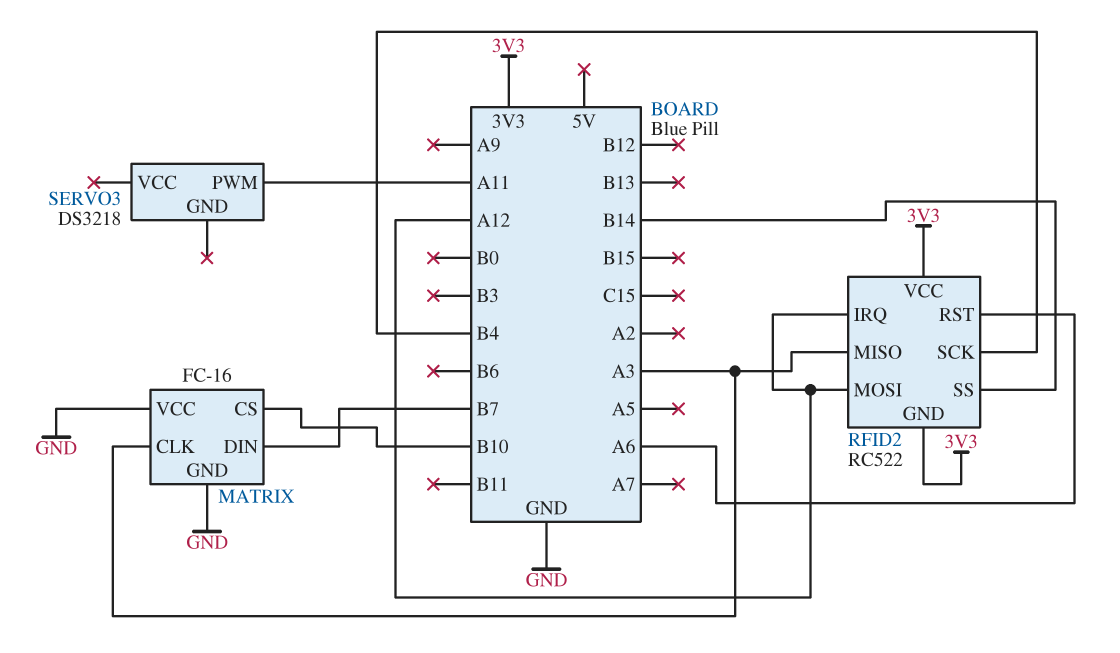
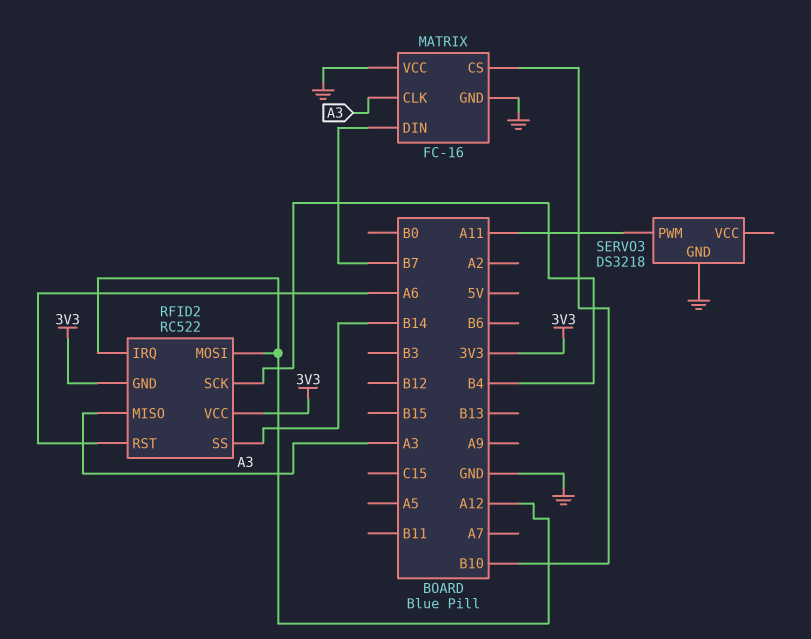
SERVO3 pin GND: none -> GND

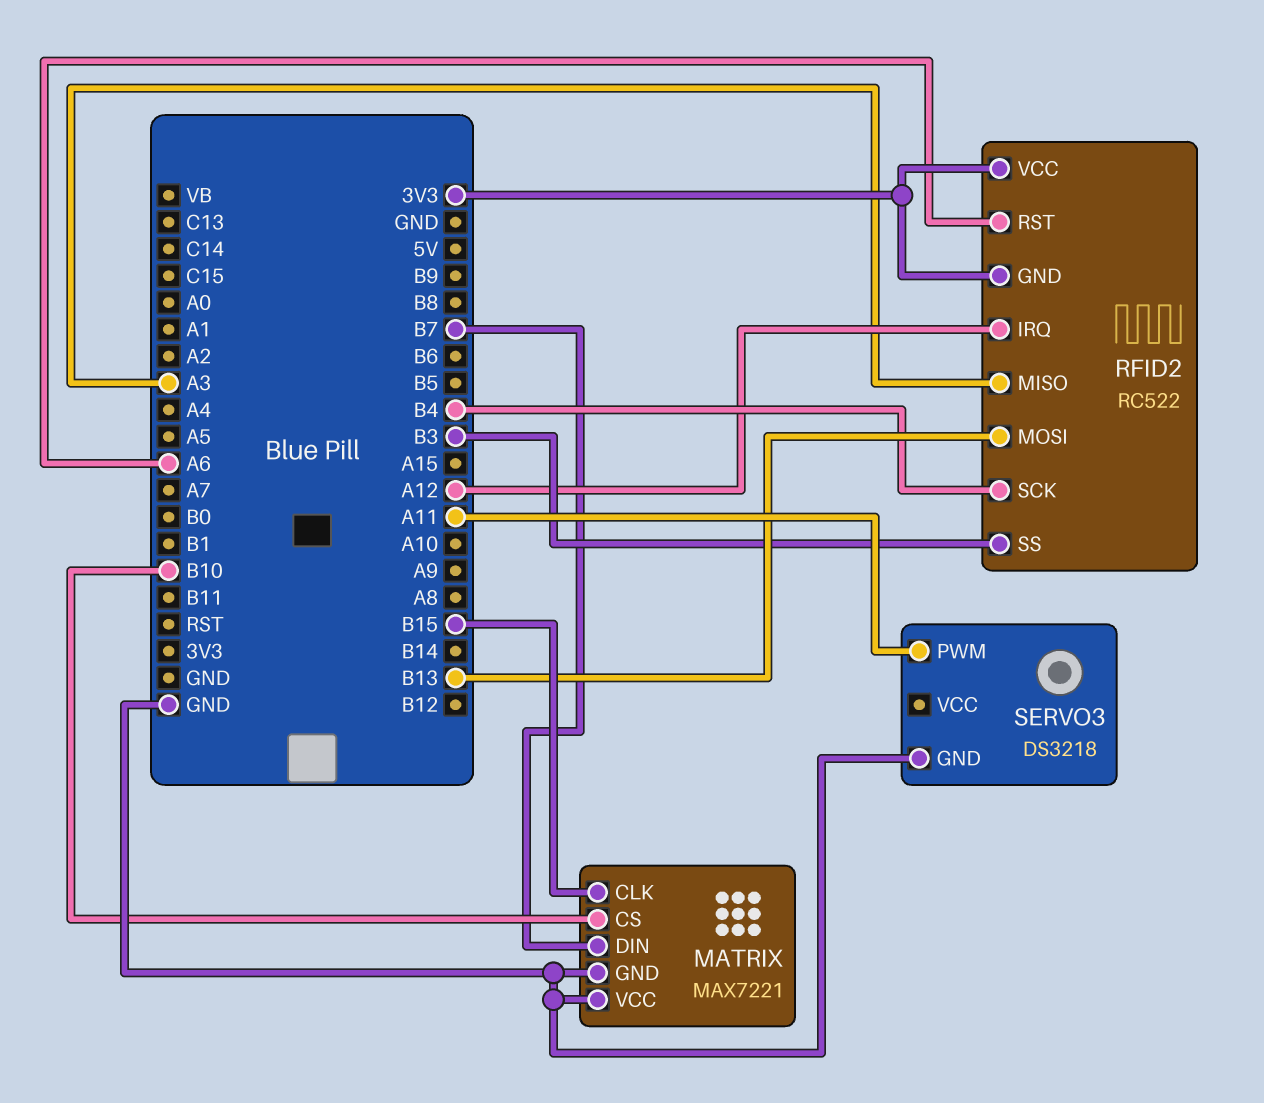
MATRIX: FC-16 -> MAX7221
MATRIX pin CLK: A3 -> B15
RFID2 pin MOSI: A12 -> B13
RFID2 pin SS: B14 -> B3

